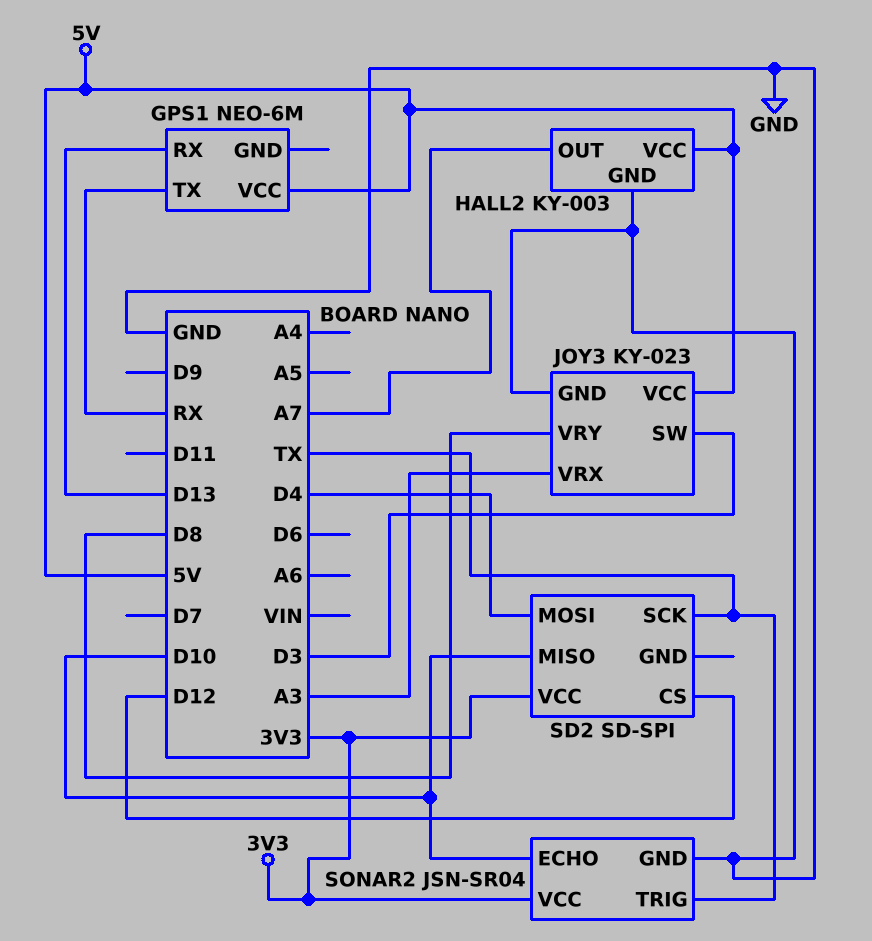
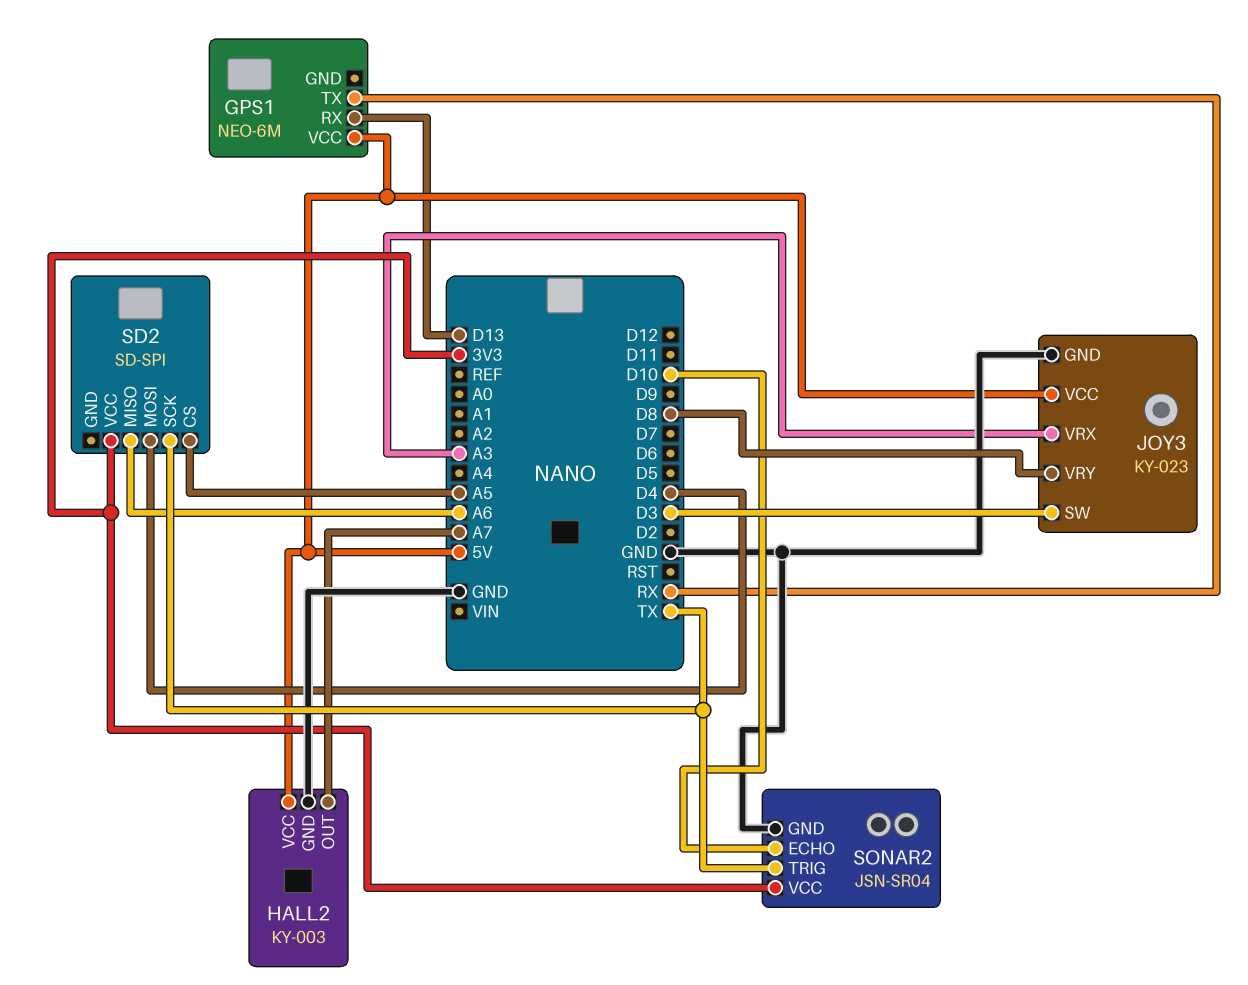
SD2 pin CS: D12 -> A5
SD2 pin MISO: D10 -> A6

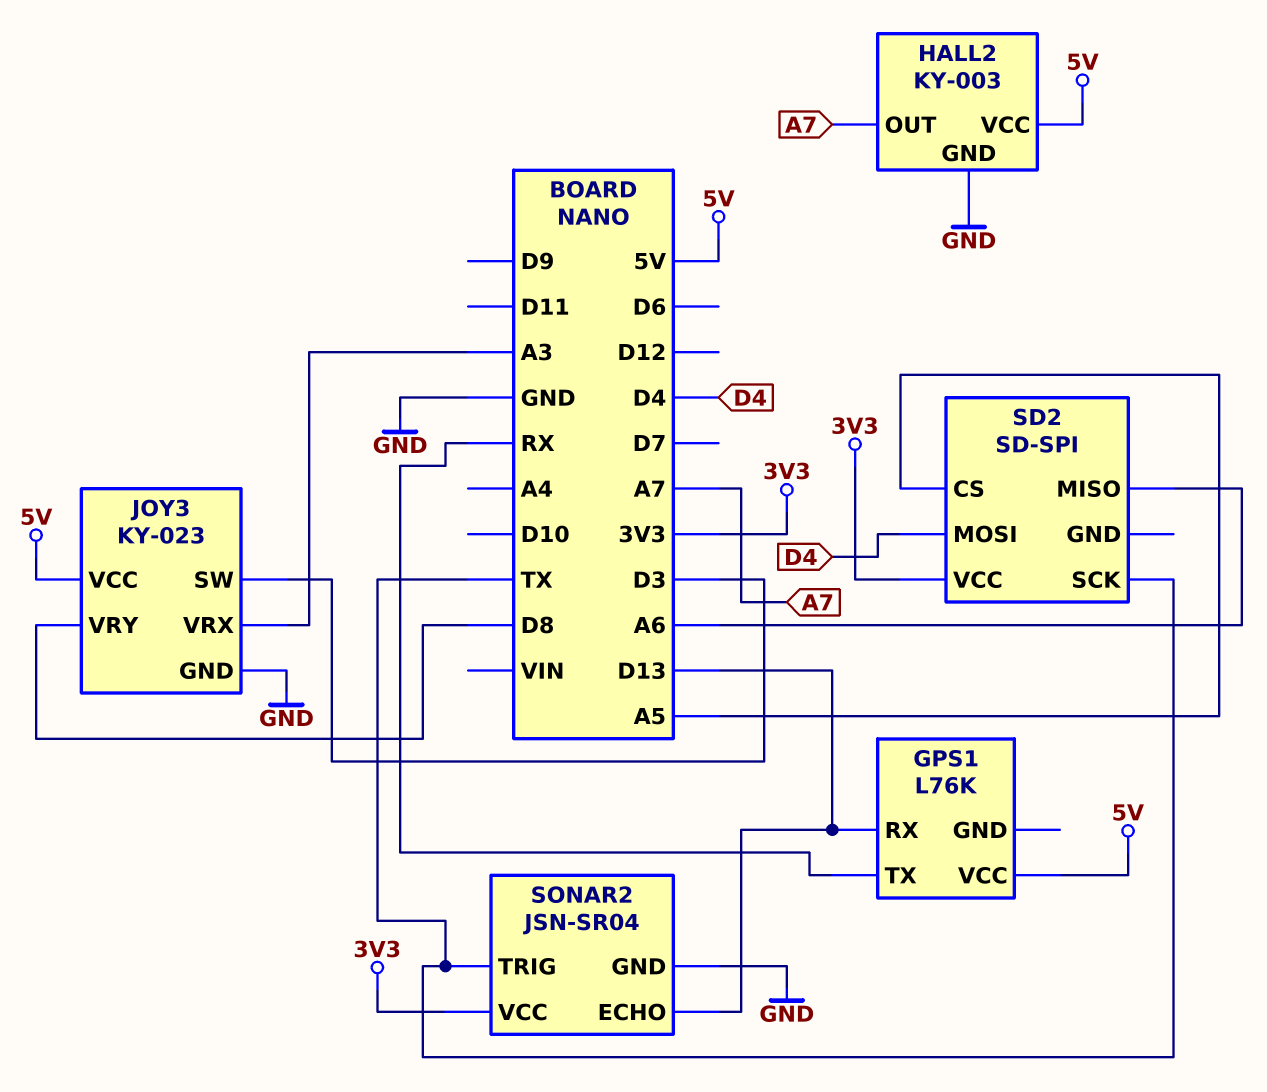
GPS1: NEO-6M -> L76K
SONAR2 pin ECHO: D10 -> D13

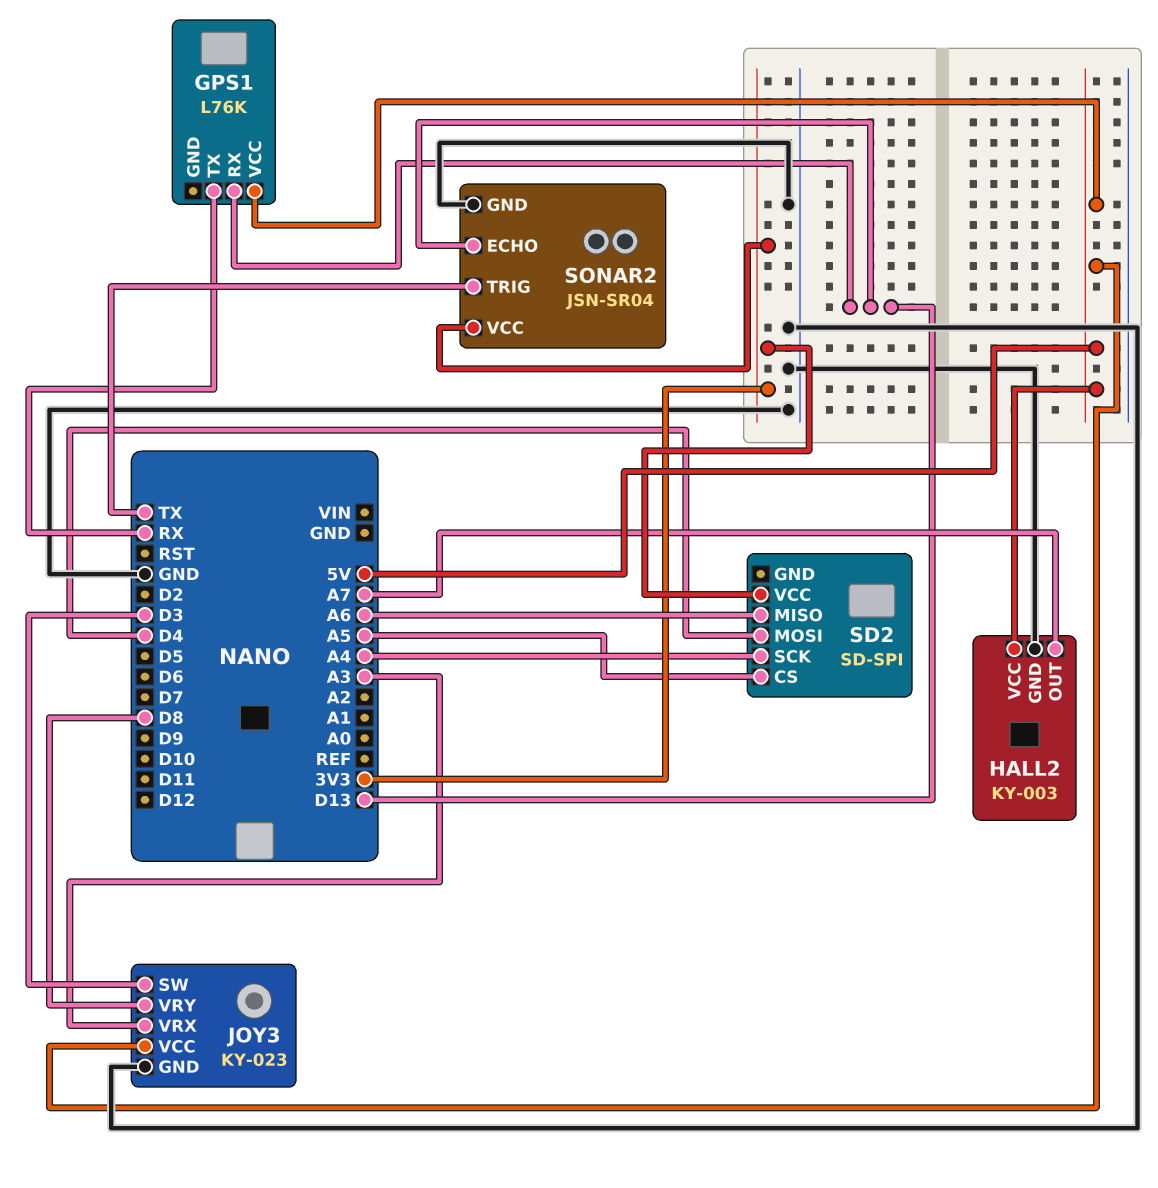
SD2 pin SCK: TX -> A4

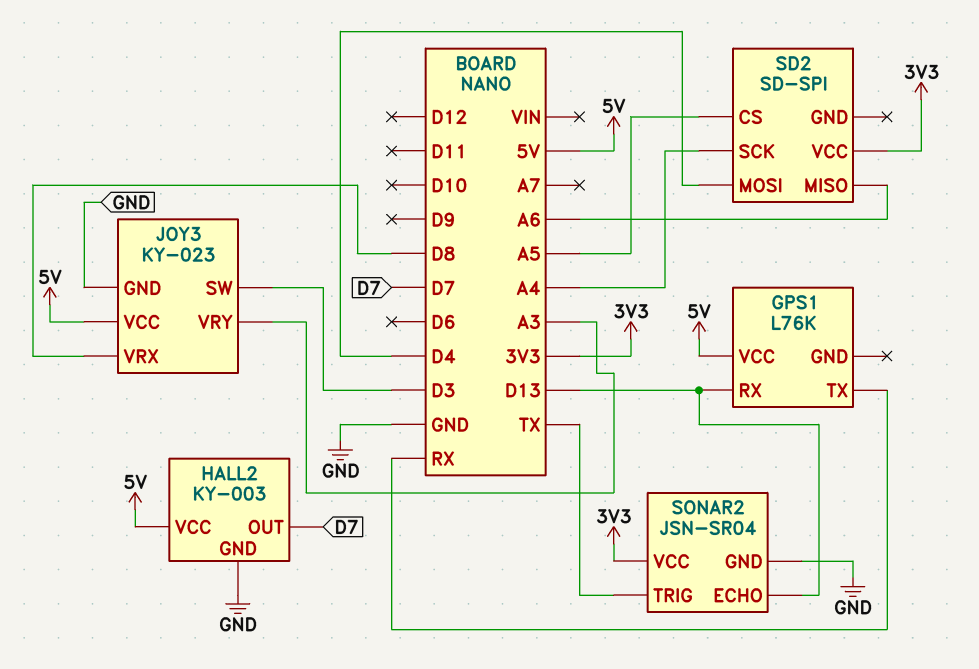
HALL2 pin OUT: A7 -> D7
JOY3 pin VRX: A3 -> D8
JOY3 pin VRY: D8 -> A3

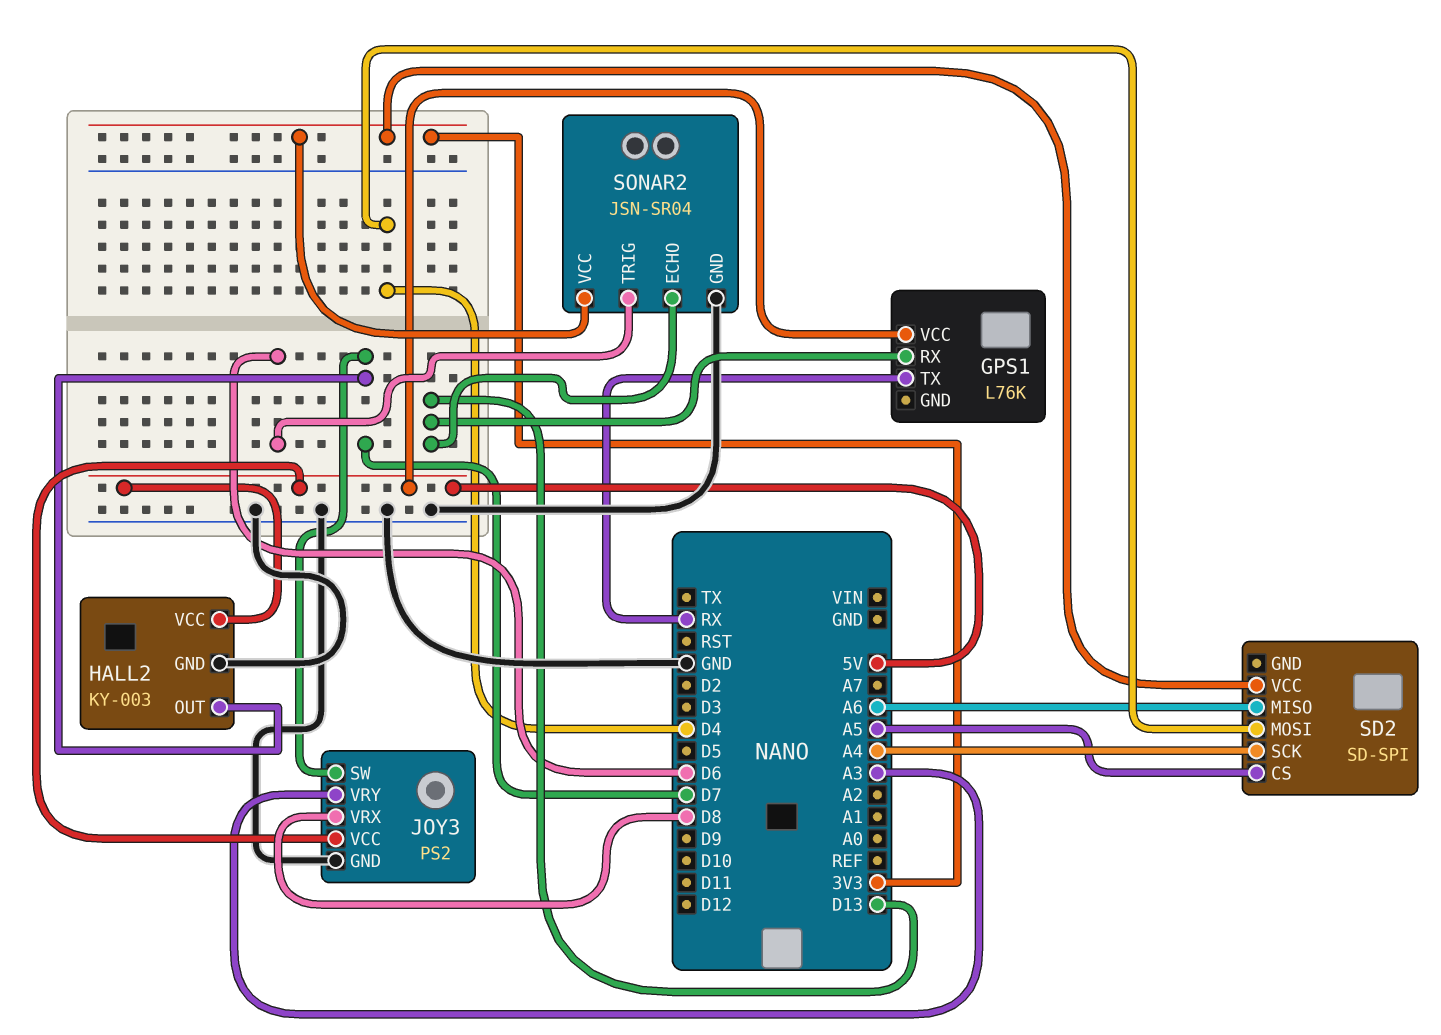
JOY3: KY-023 -> PS2
JOY3 pin SW: D3 -> D7
SONAR2 pin TRIG: TX -> D6

